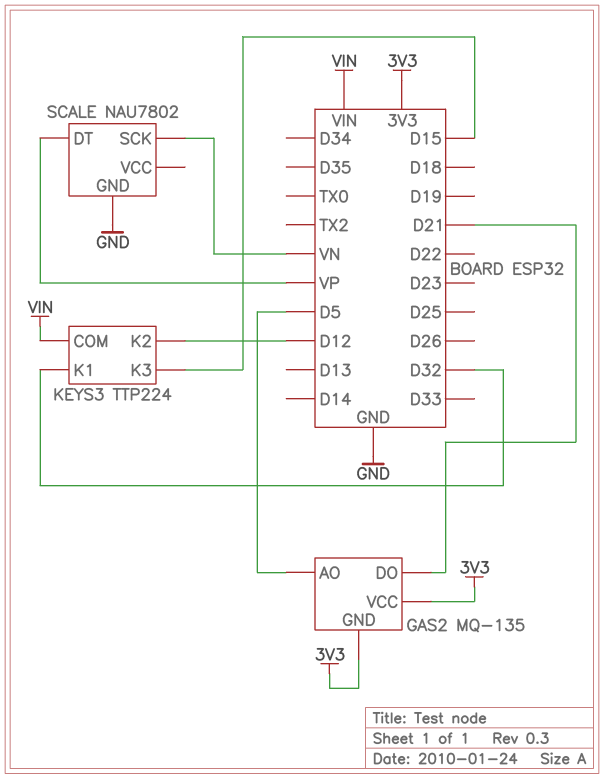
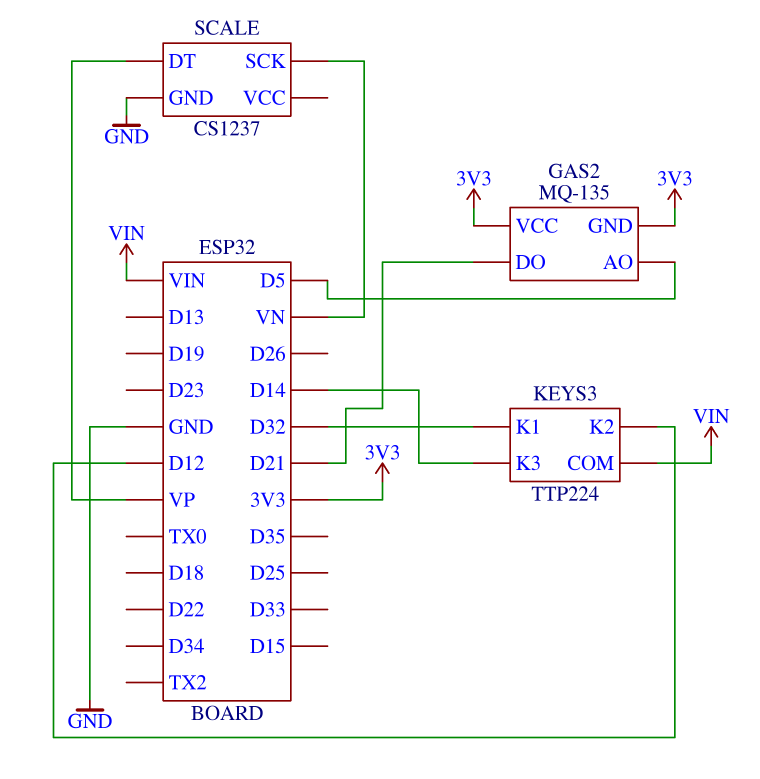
KEYS3 pin K3: D15 -> D14
SCALE: NAU7802 -> CS1237

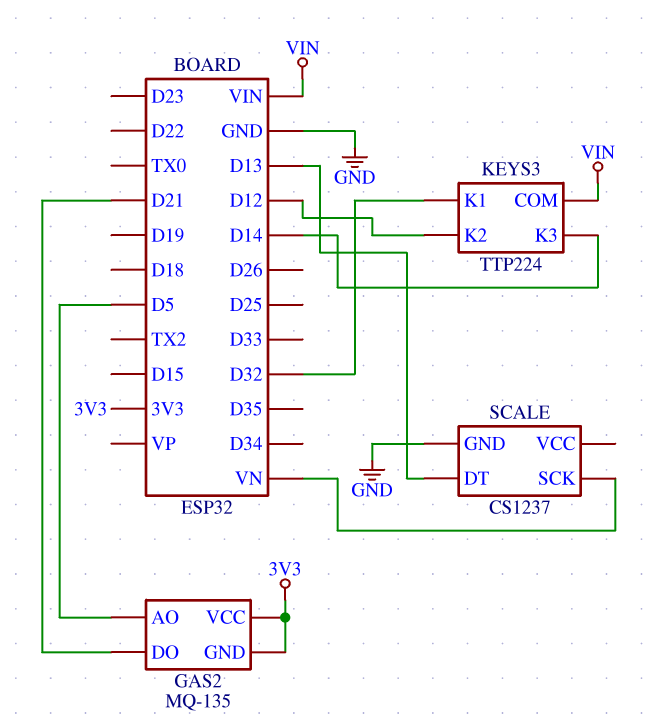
SCALE pin DT: VP -> D13

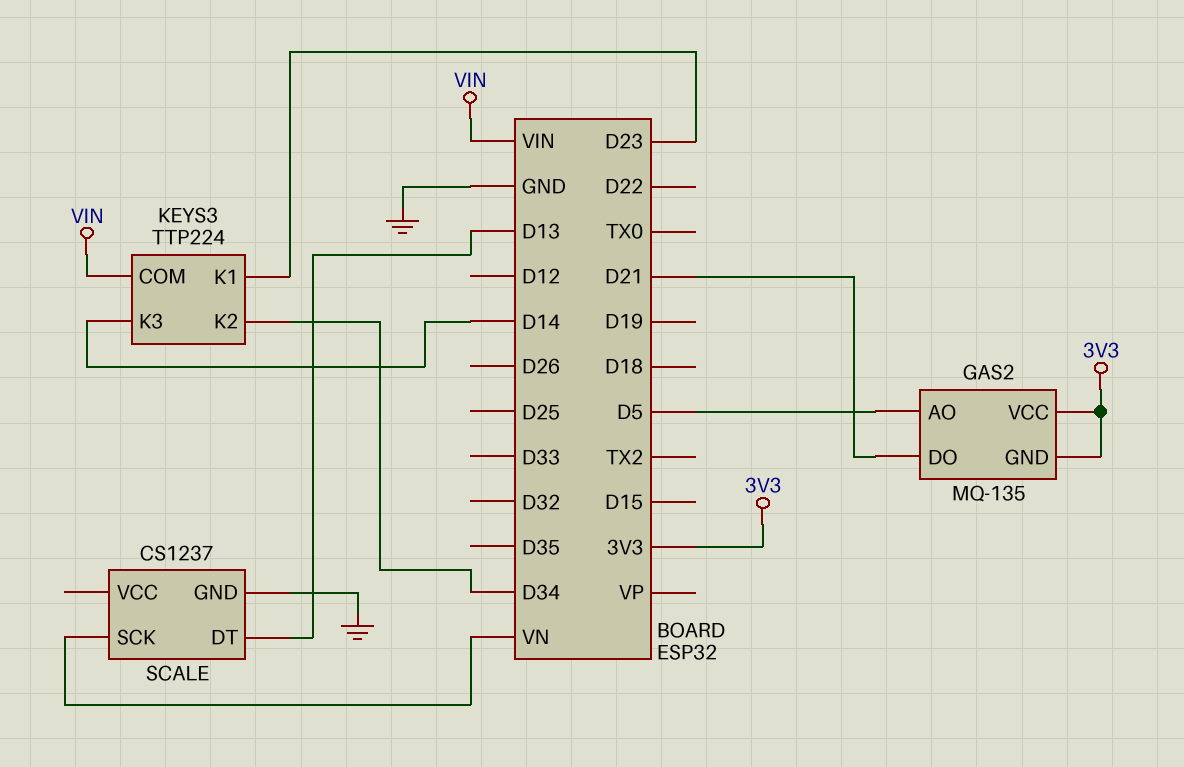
KEYS3 pin K1: D32 -> D23
KEYS3 pin K2: D12 -> D34

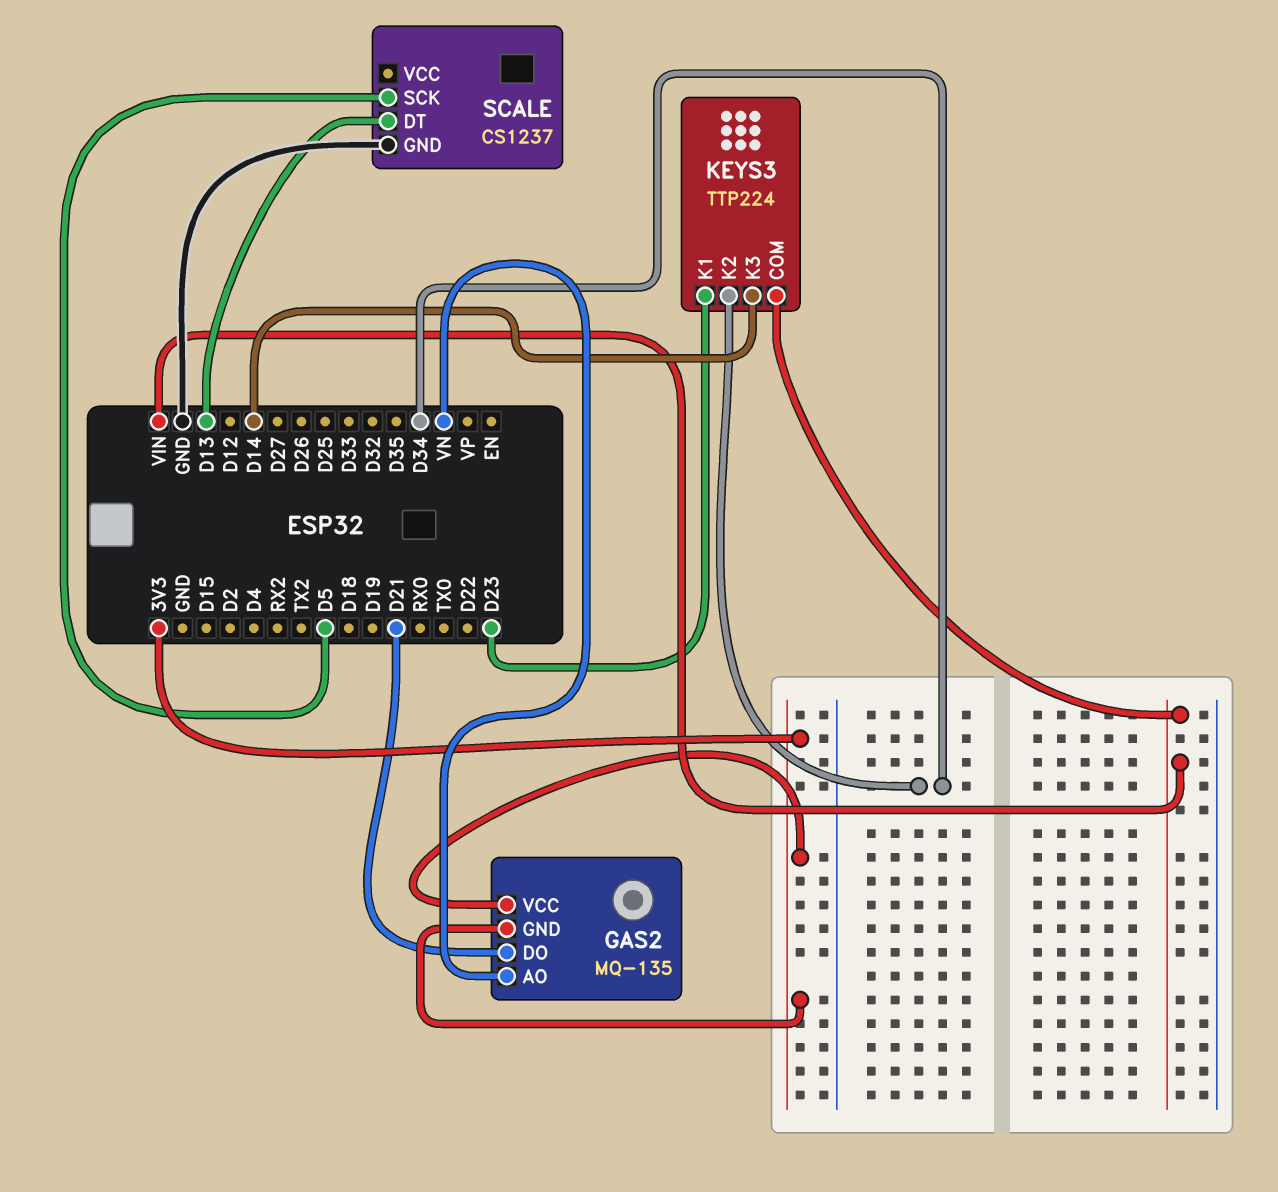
GAS2 pin AO: D5 -> VN
SCALE pin SCK: VN -> D5

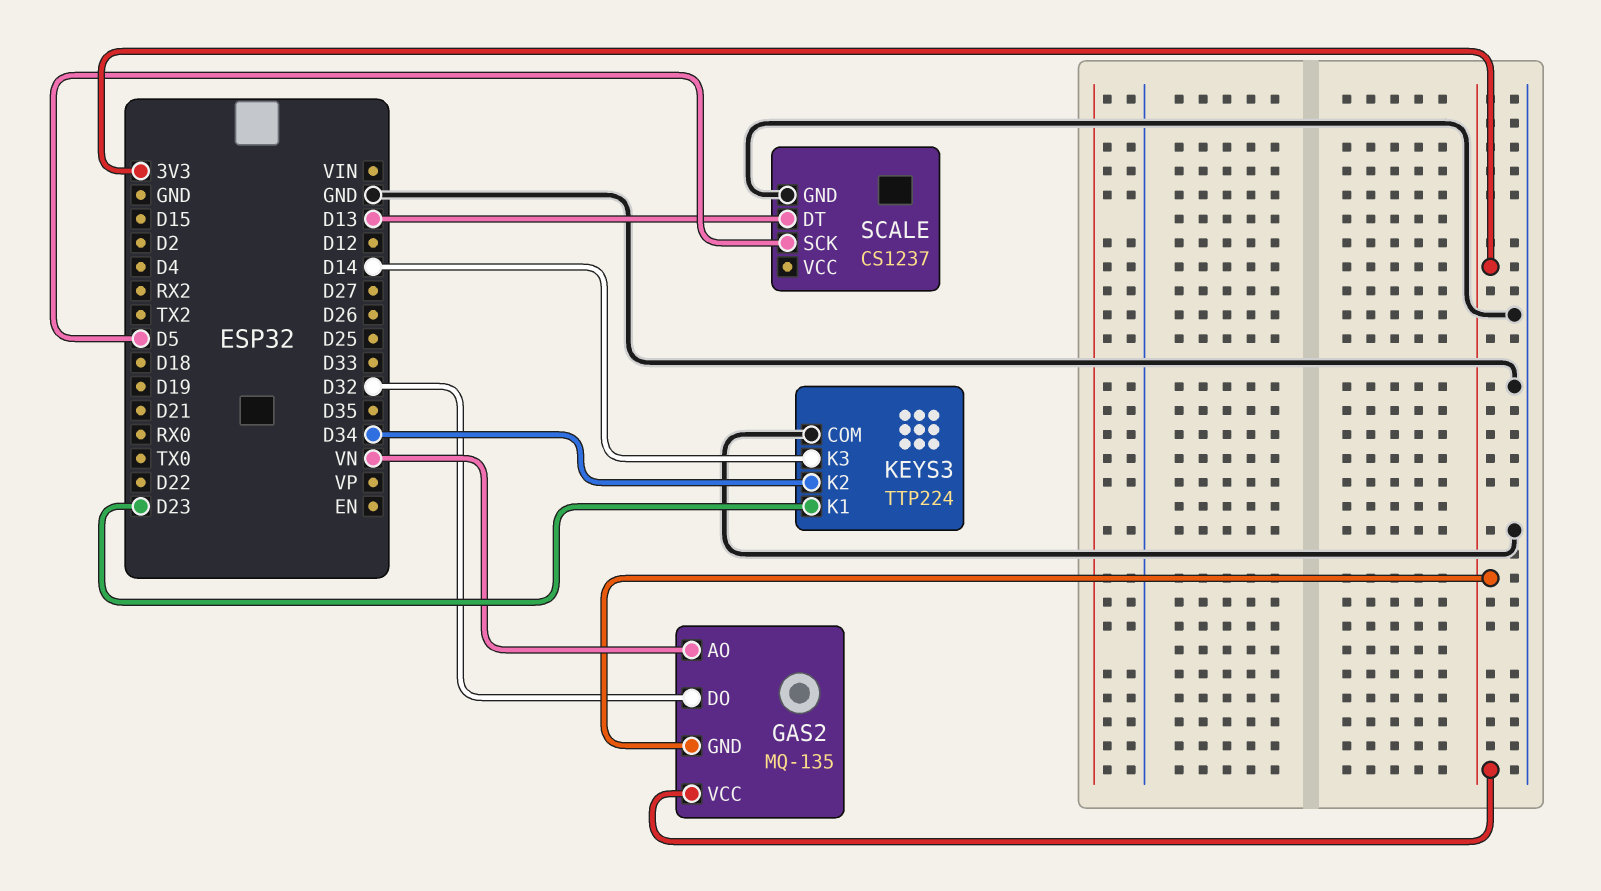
GAS2 pin DO: D21 -> D32
KEYS3 pin COM: VIN -> GND

